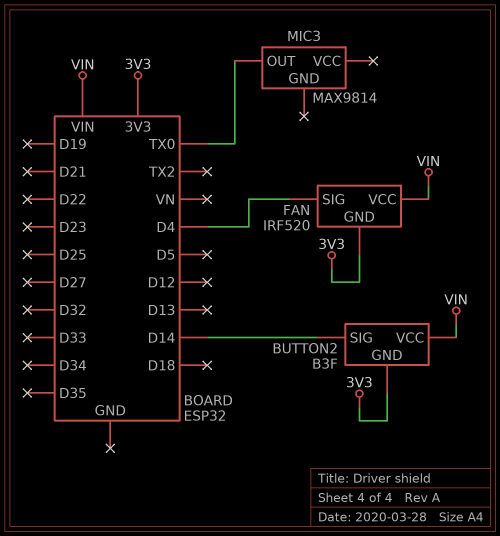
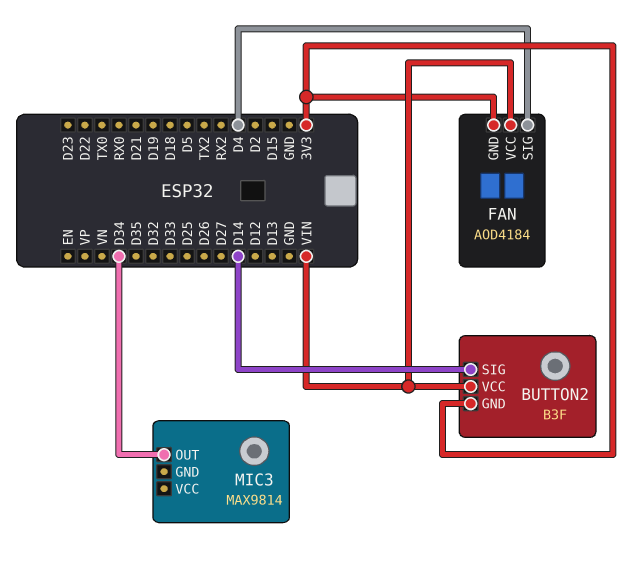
FAN: IRF520 -> AOD4184
MIC3 pin OUT: TX0 -> D34

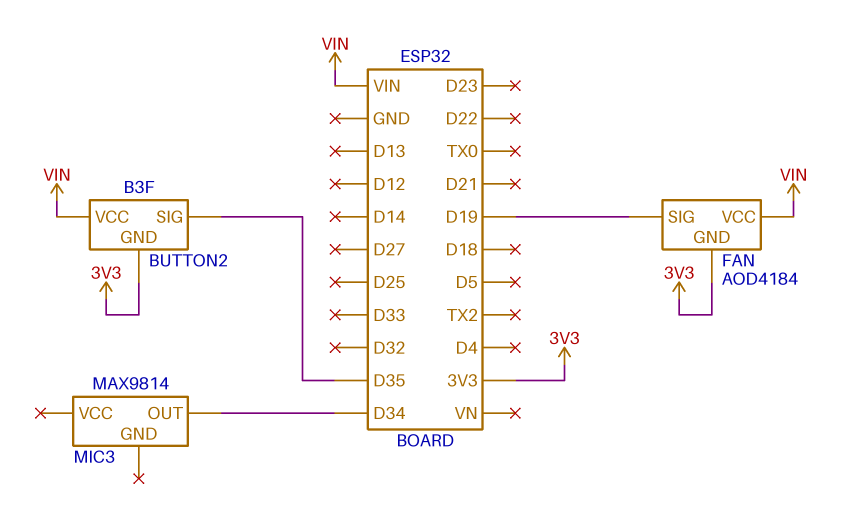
BUTTON2 pin SIG: D14 -> D35
FAN pin SIG: D4 -> D19

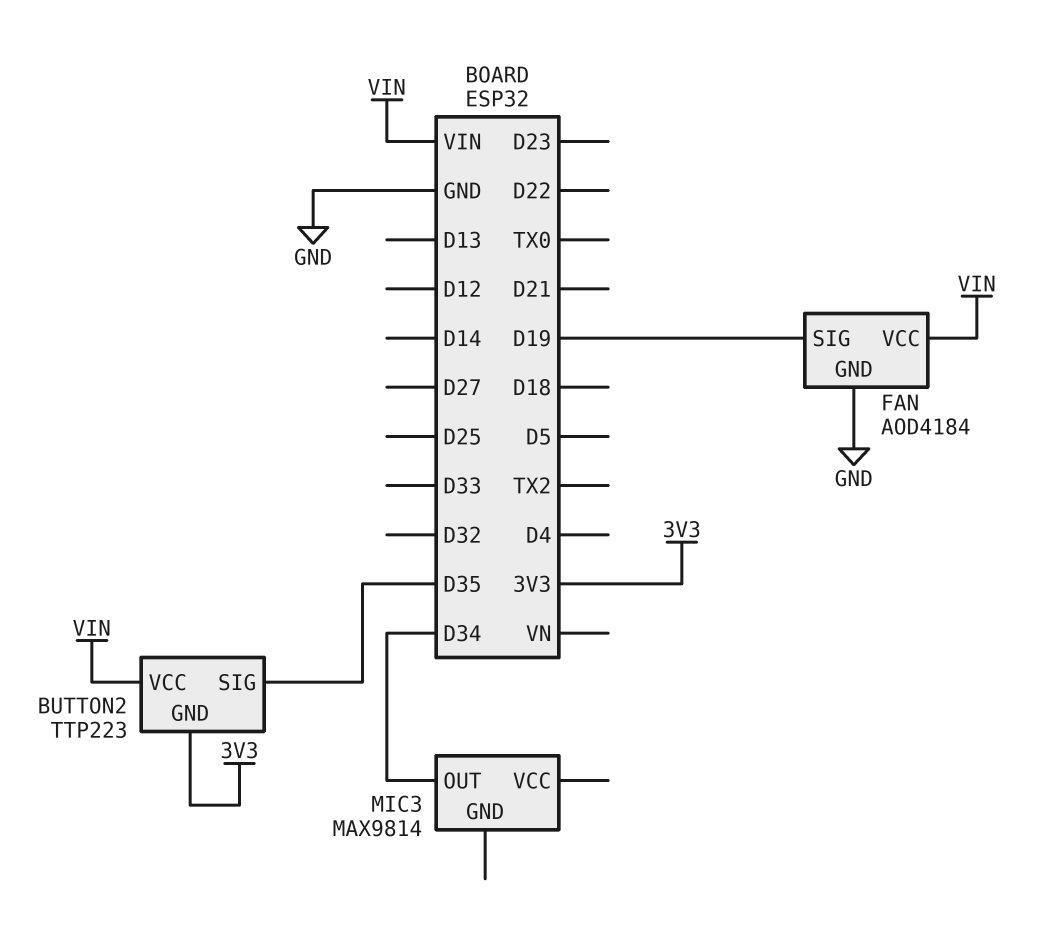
BUTTON2: B3F -> TTP223
FAN pin GND: 3V3 -> GND

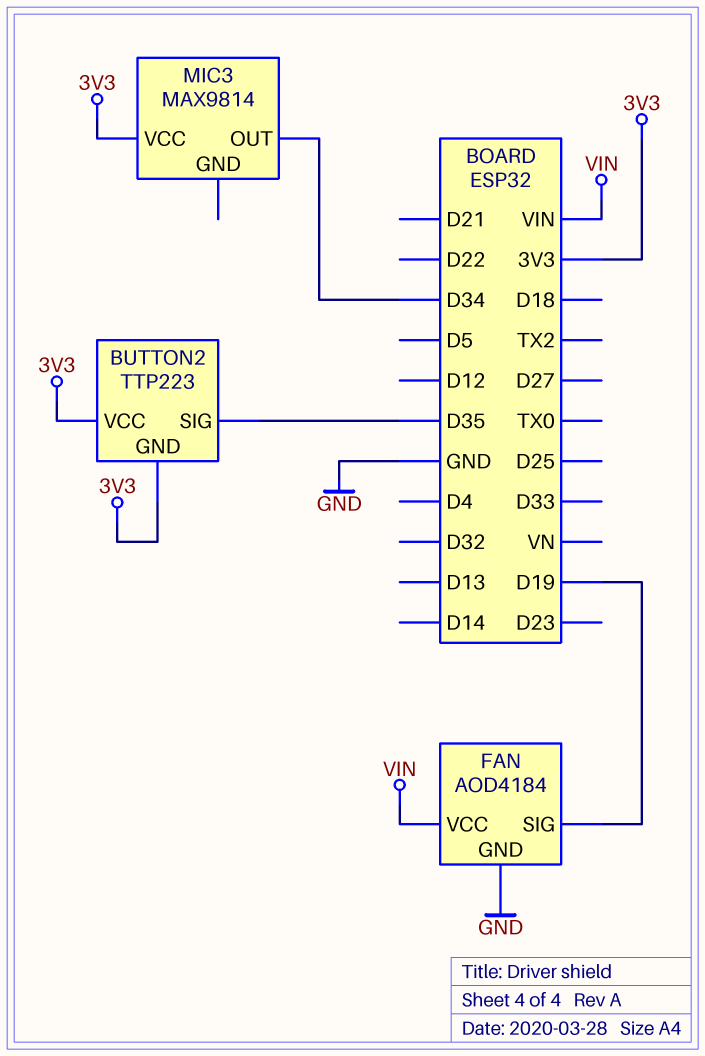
BUTTON2 pin VCC: VIN -> 3V3
MIC3 pin VCC: none -> 3V3

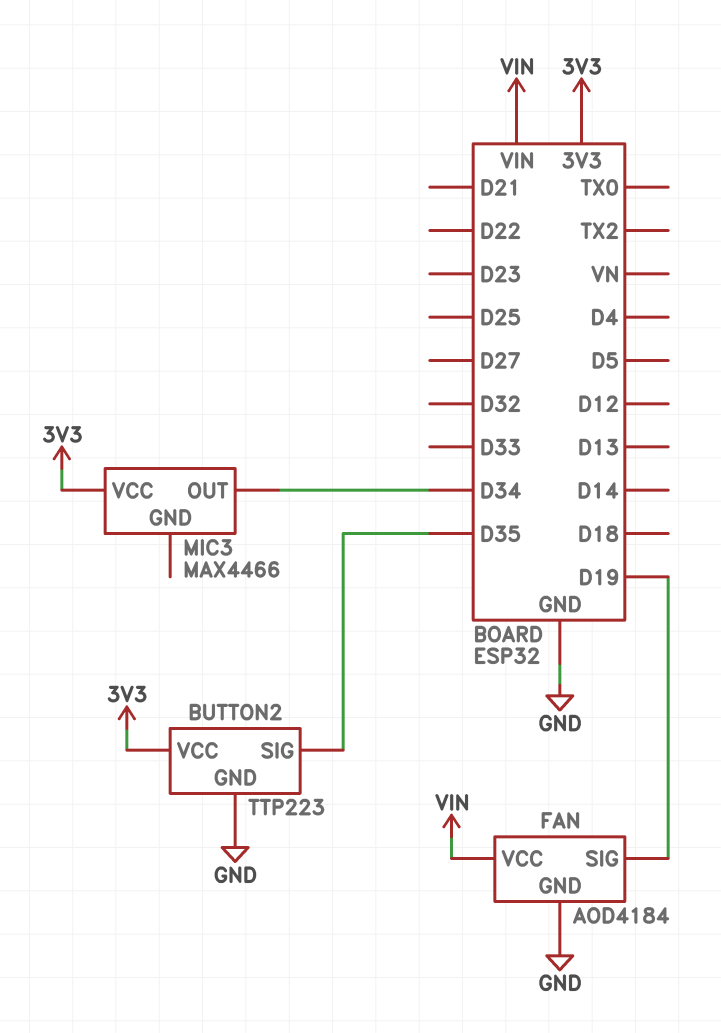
BUTTON2 pin GND: 3V3 -> GND
MIC3: MAX9814 -> MAX4466

